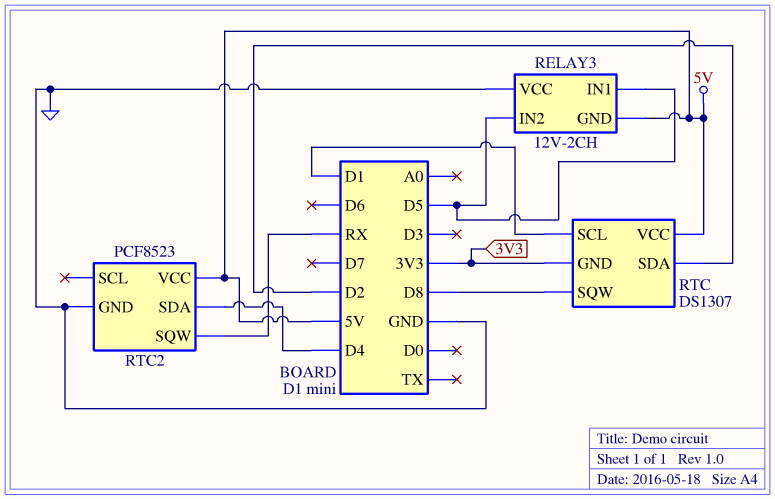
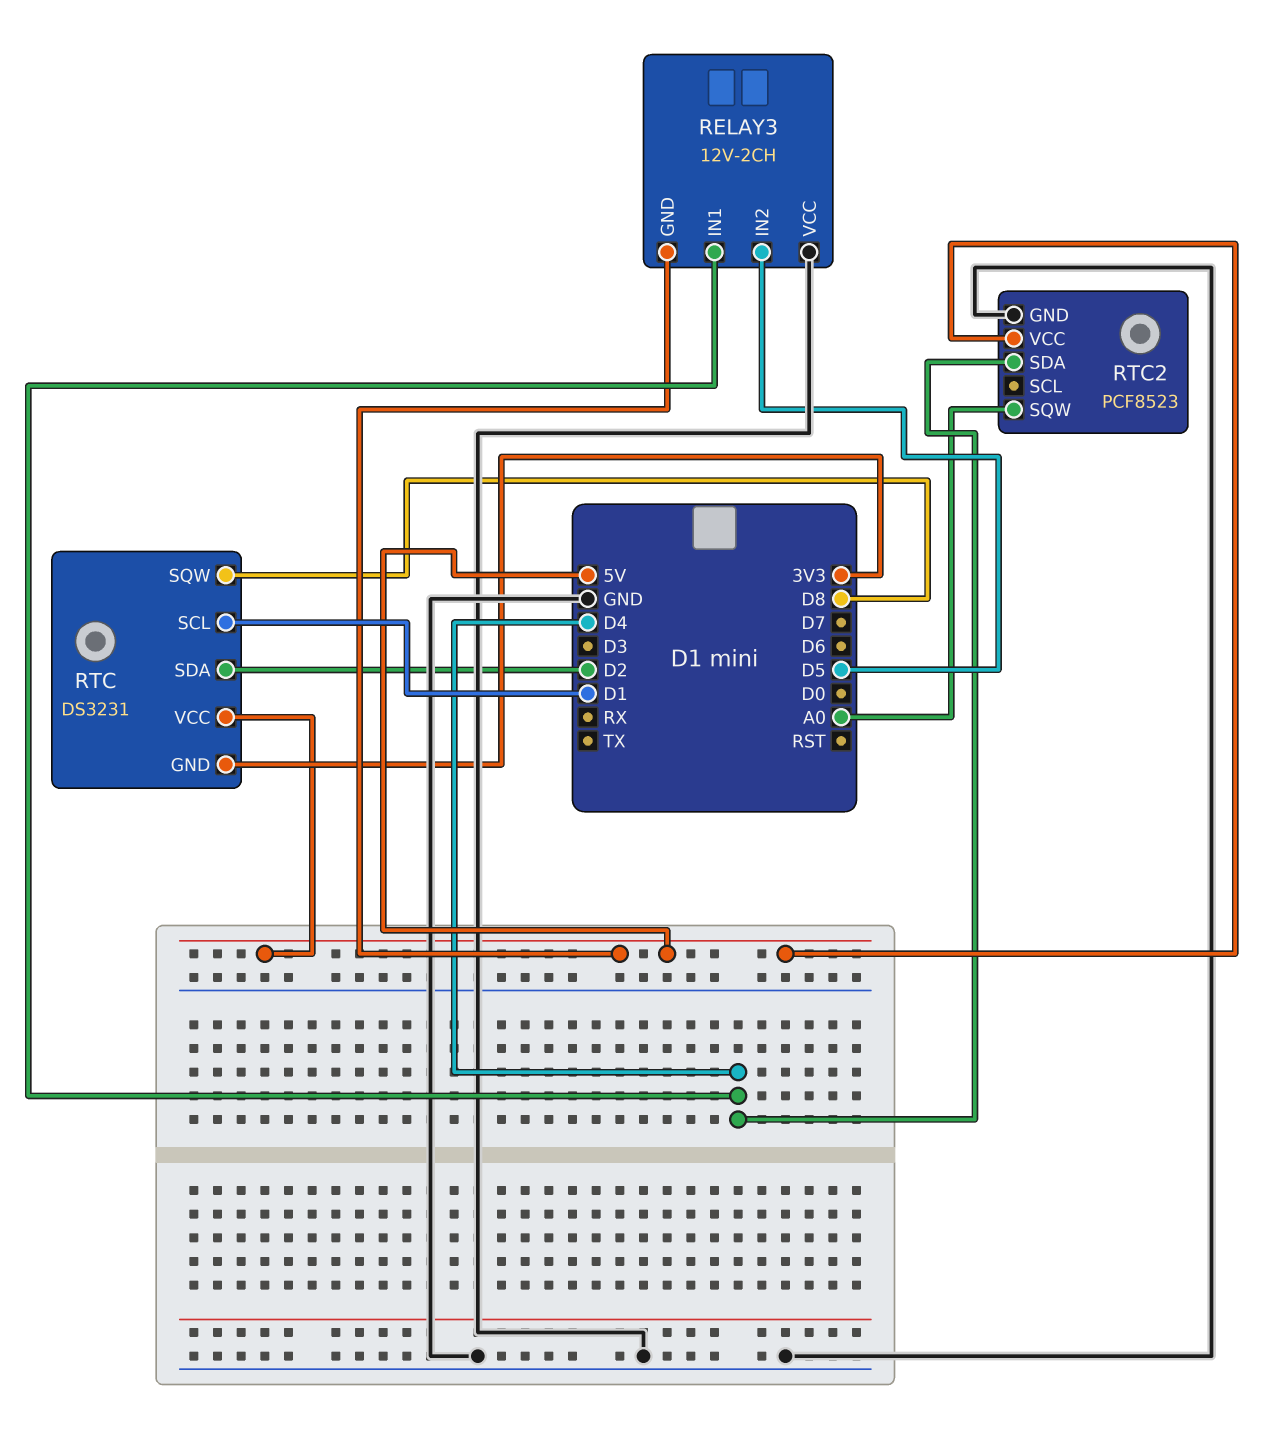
RELAY3 pin IN1: D5 -> D4
RTC: DS1307 -> DS3231
RTC2 pin SQW: RX -> A0

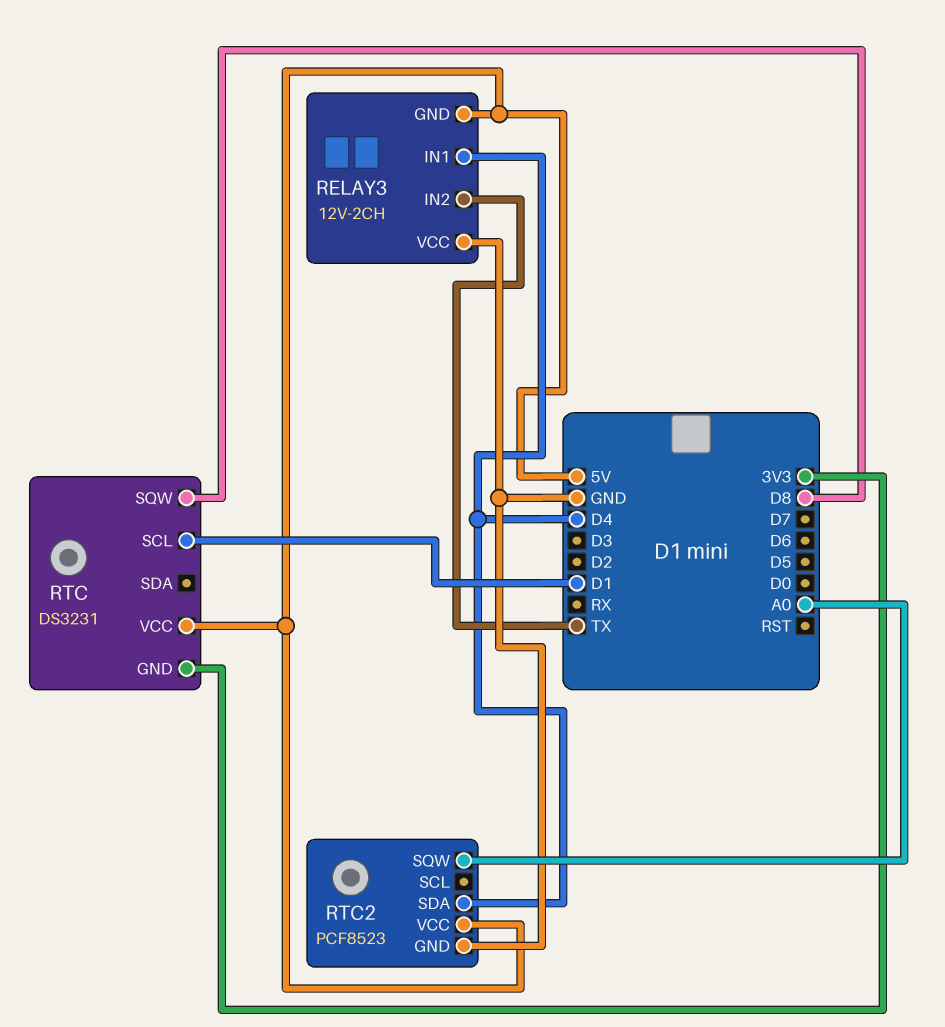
RELAY3 pin IN2: D5 -> TX
RTC pin SDA: D2 -> none

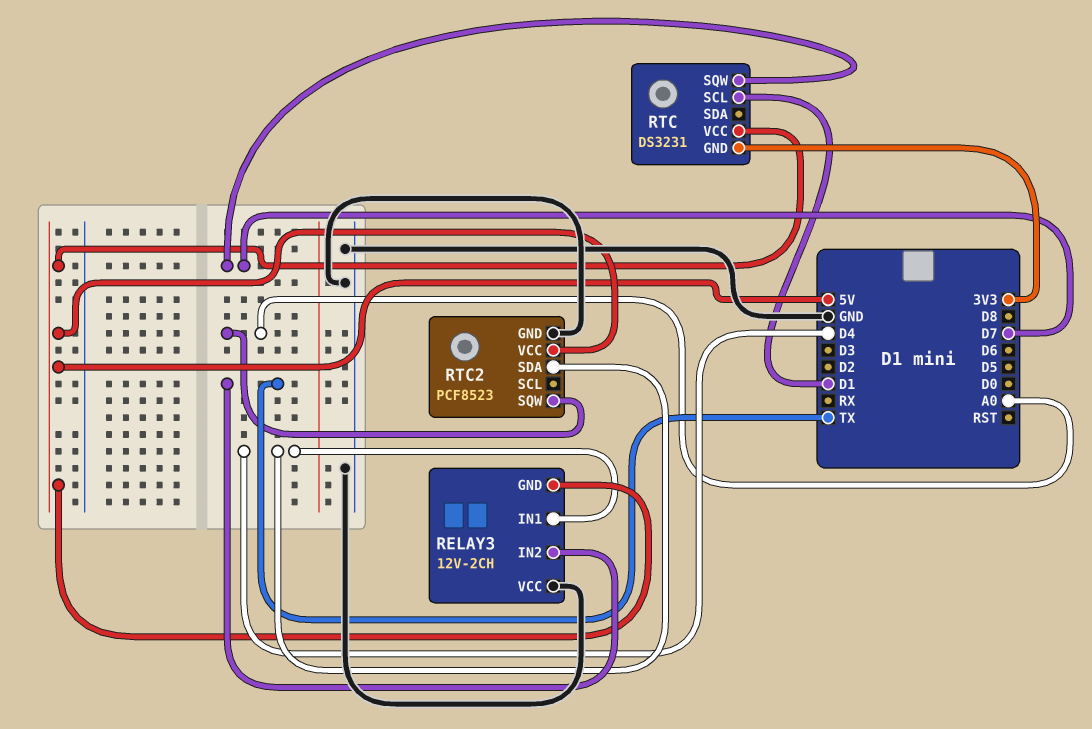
RTC pin SQW: D8 -> D7

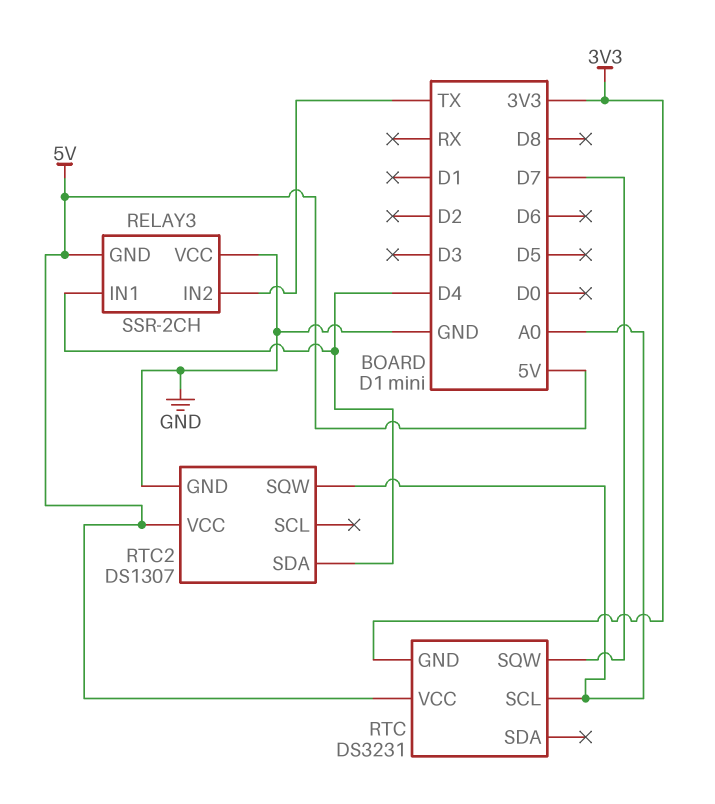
RELAY3: 12V-2CH -> SSR-2CH
RTC pin SCL: D1 -> A0
RTC2: PCF8523 -> DS1307

